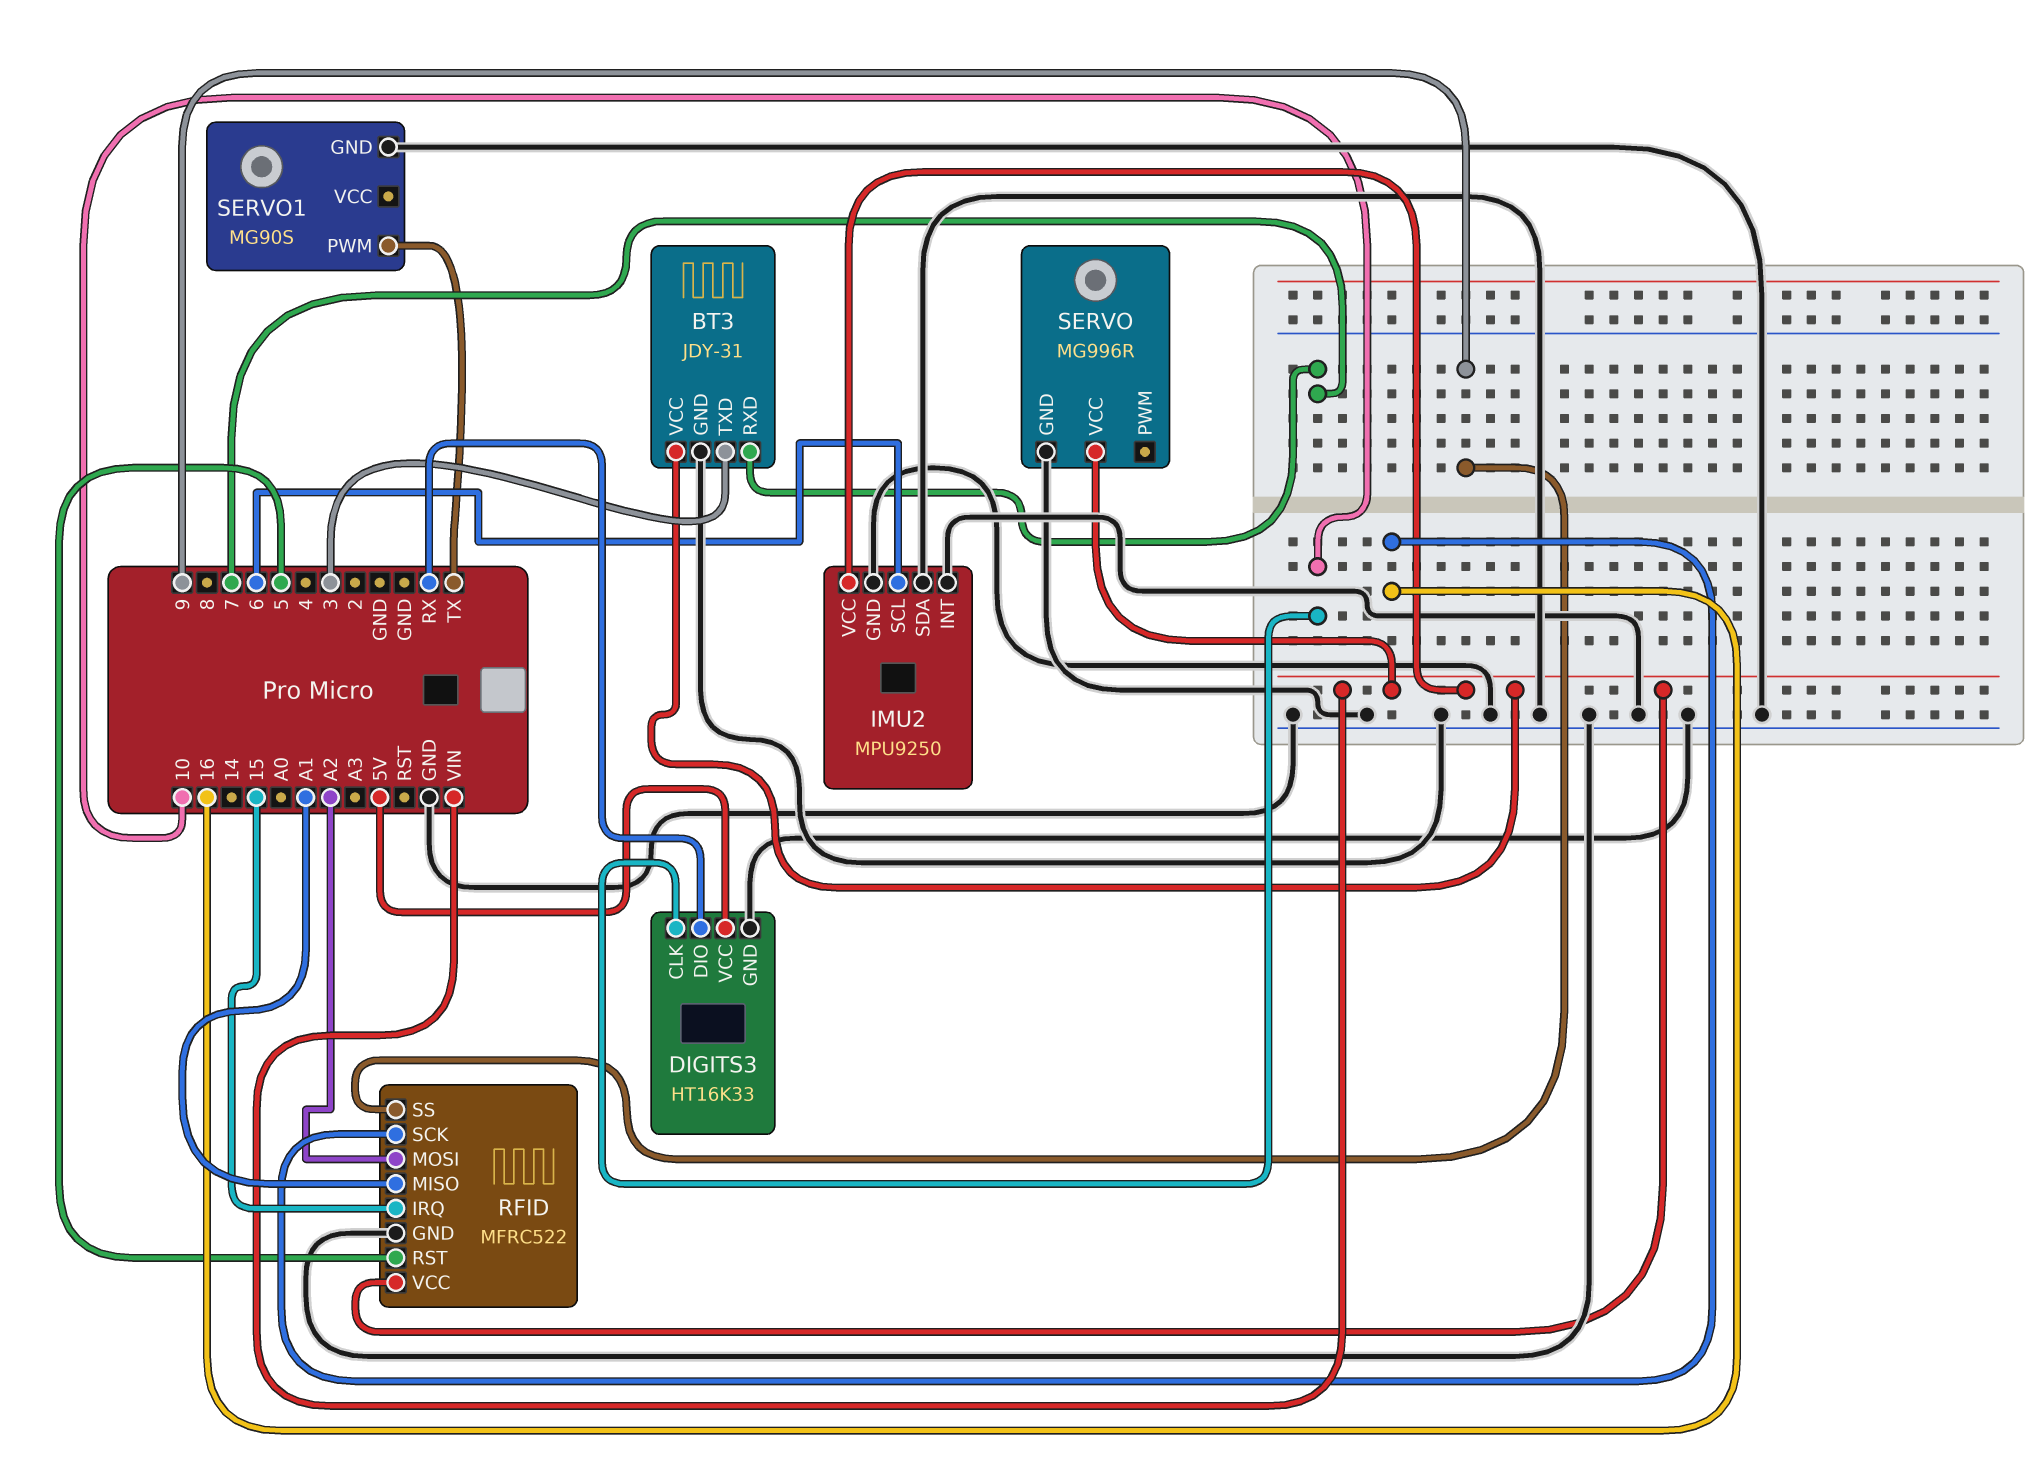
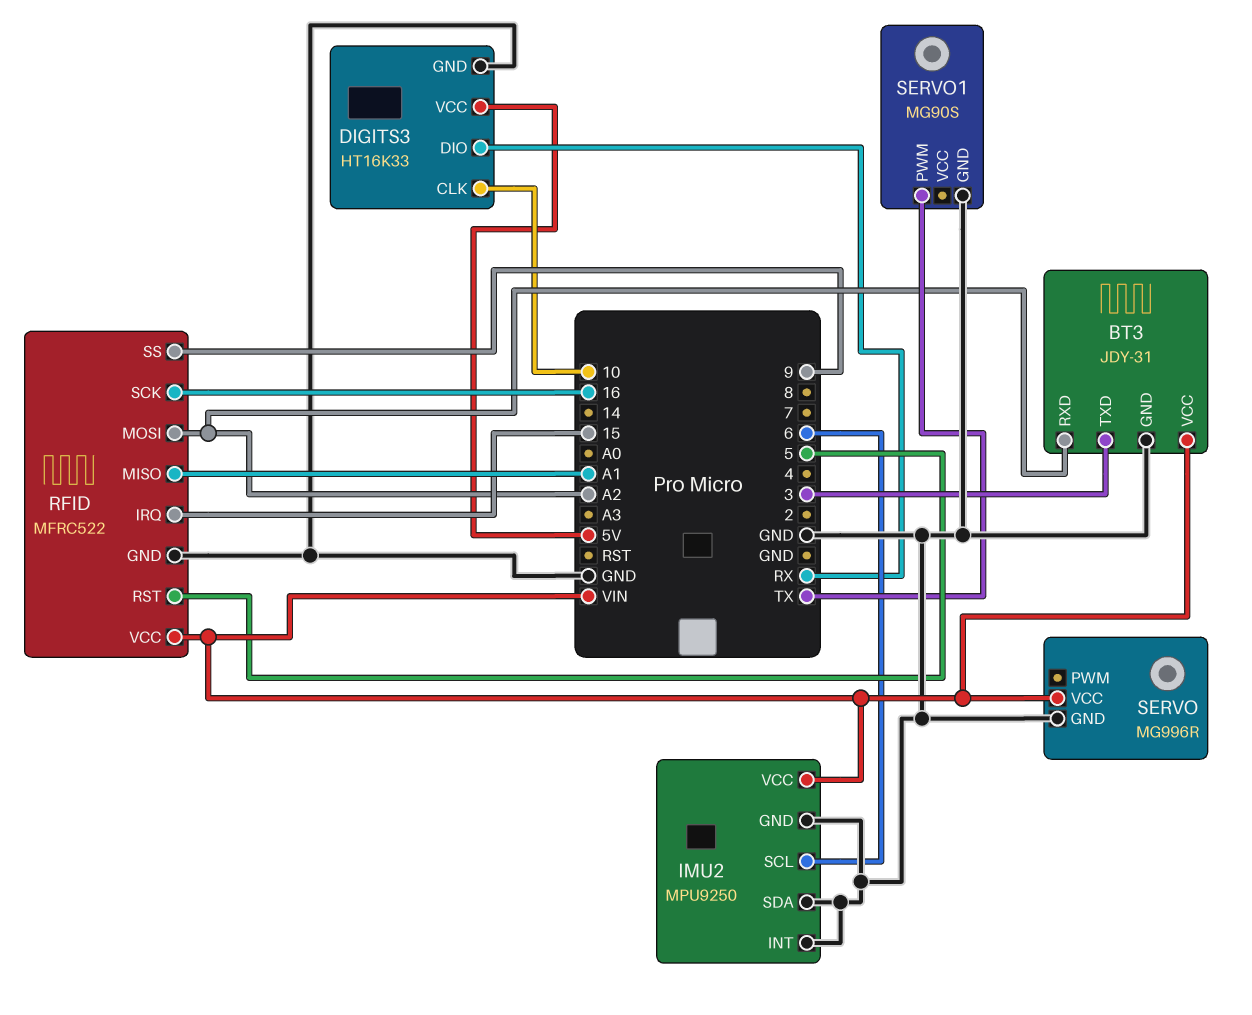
BT3 pin RXD: 7 -> A2

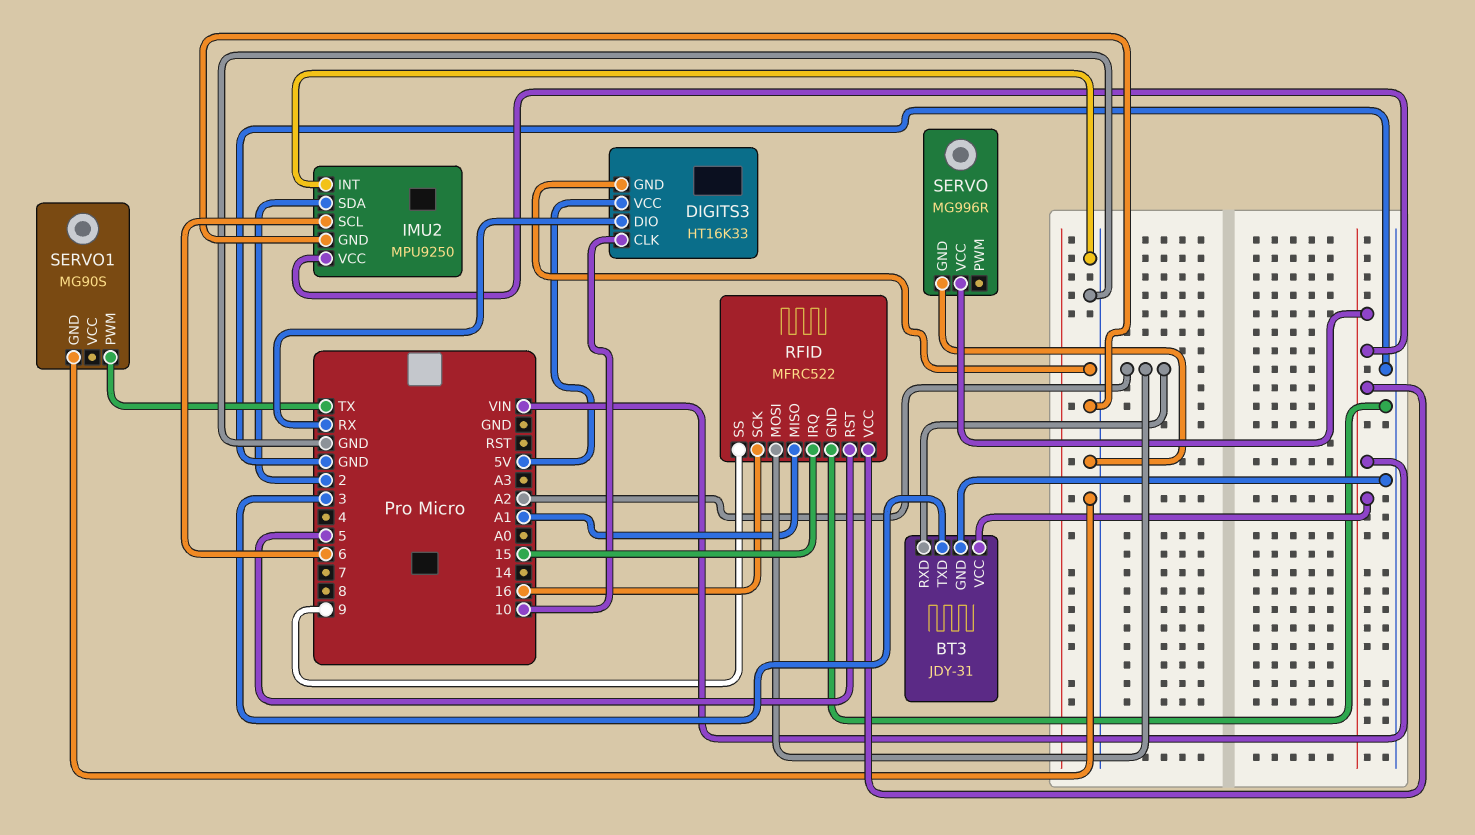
IMU2 pin SDA: GND -> 2

